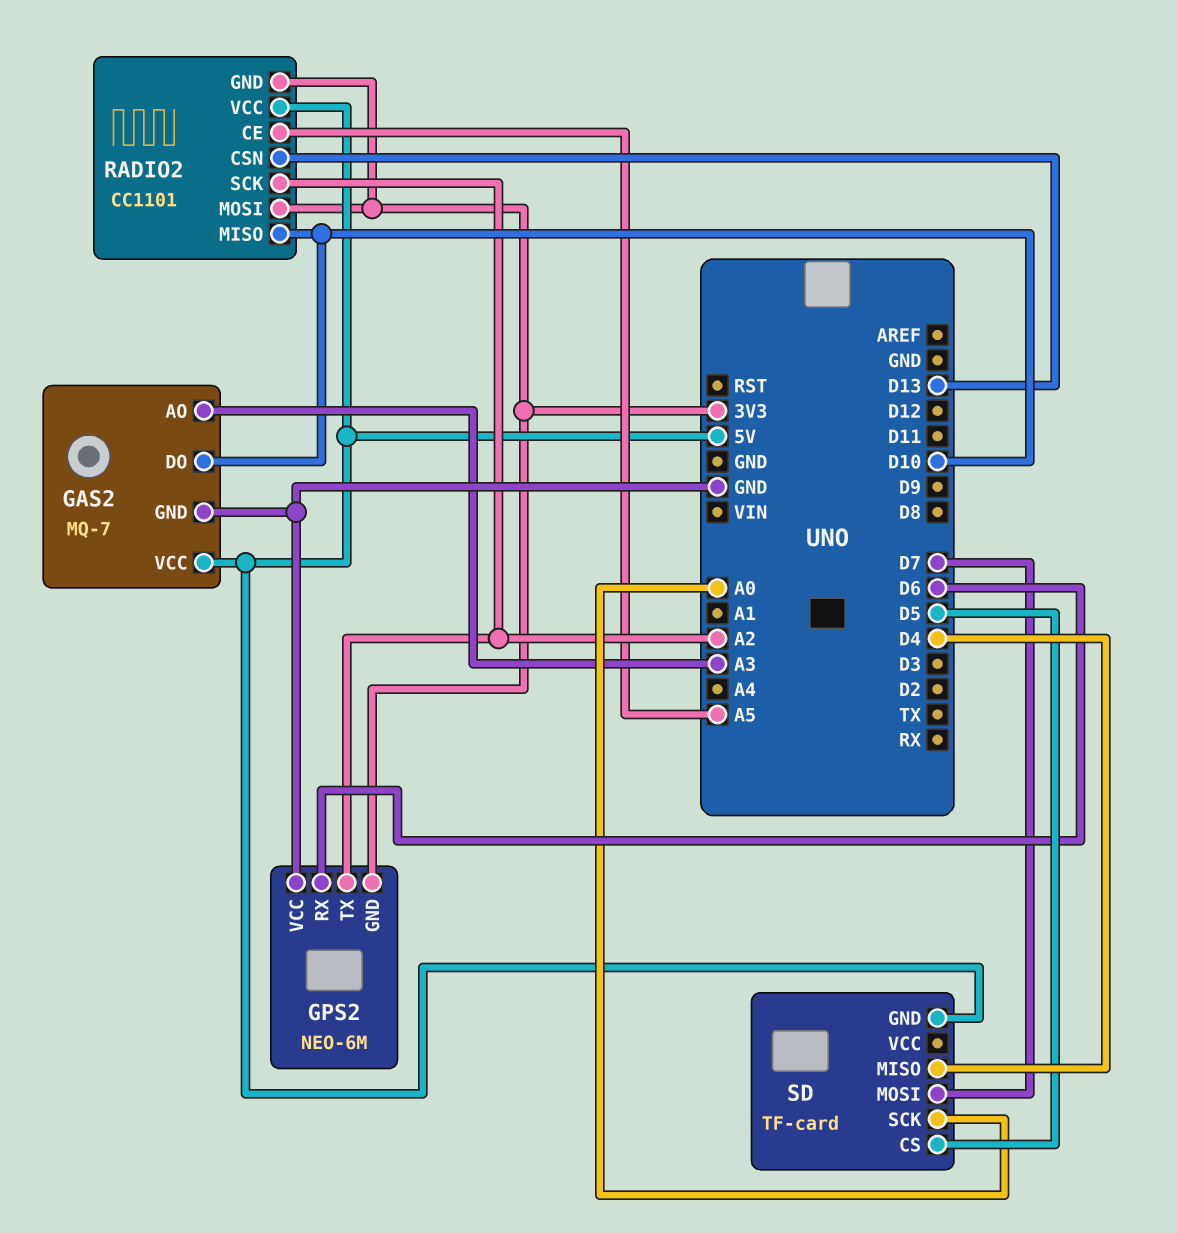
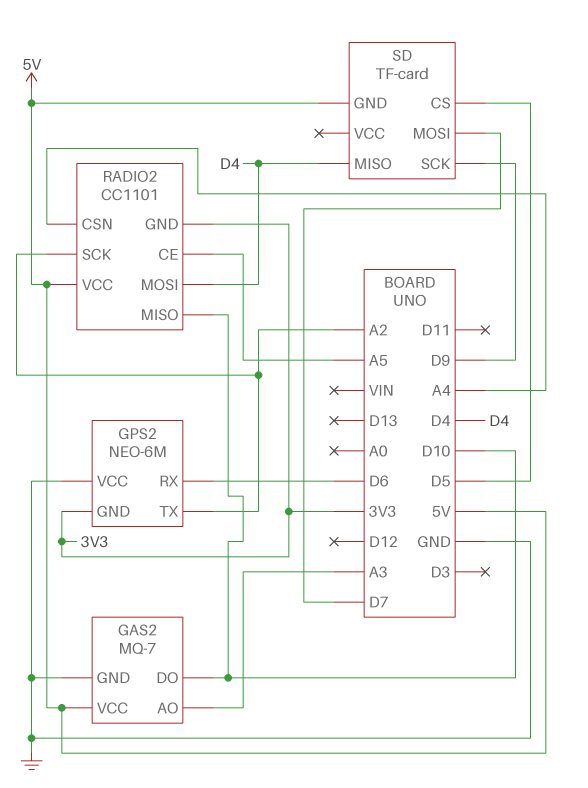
RADIO2 pin CSN: D13 -> A4
RADIO2 pin MOSI: 3V3 -> D4
SD pin SCK: A0 -> D9

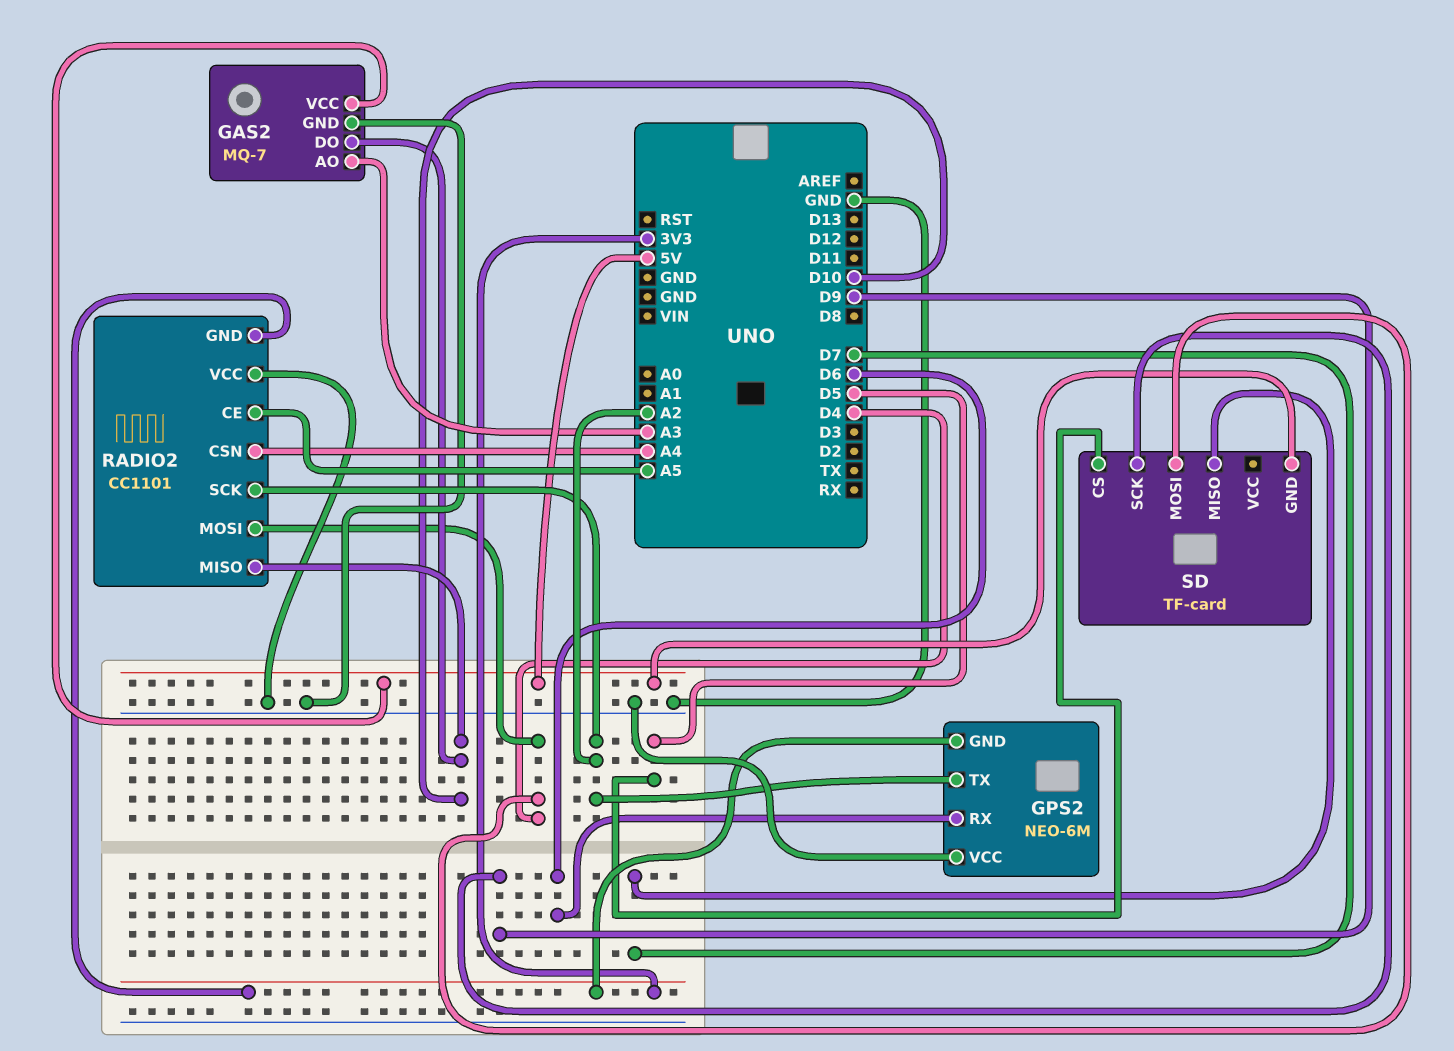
RADIO2 pin VCC: 5V -> GND
SD pin MISO: D4 -> D7
SD pin MOSI: D7 -> D4

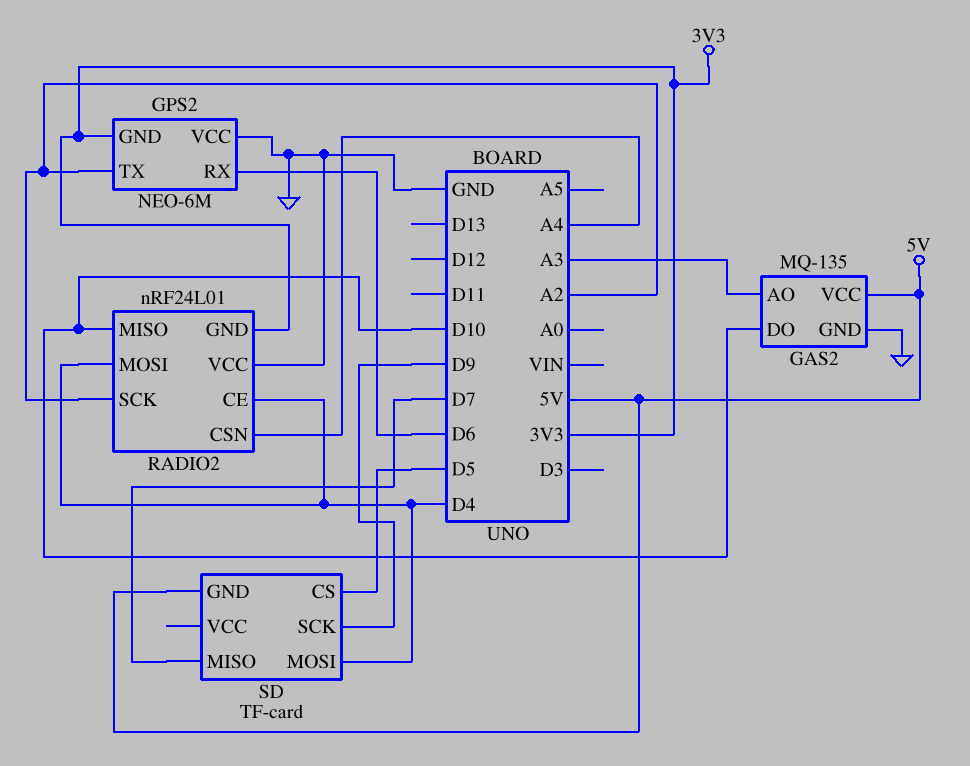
GAS2: MQ-7 -> MQ-135
RADIO2: CC1101 -> nRF24L01
RADIO2 pin CE: A5 -> D4

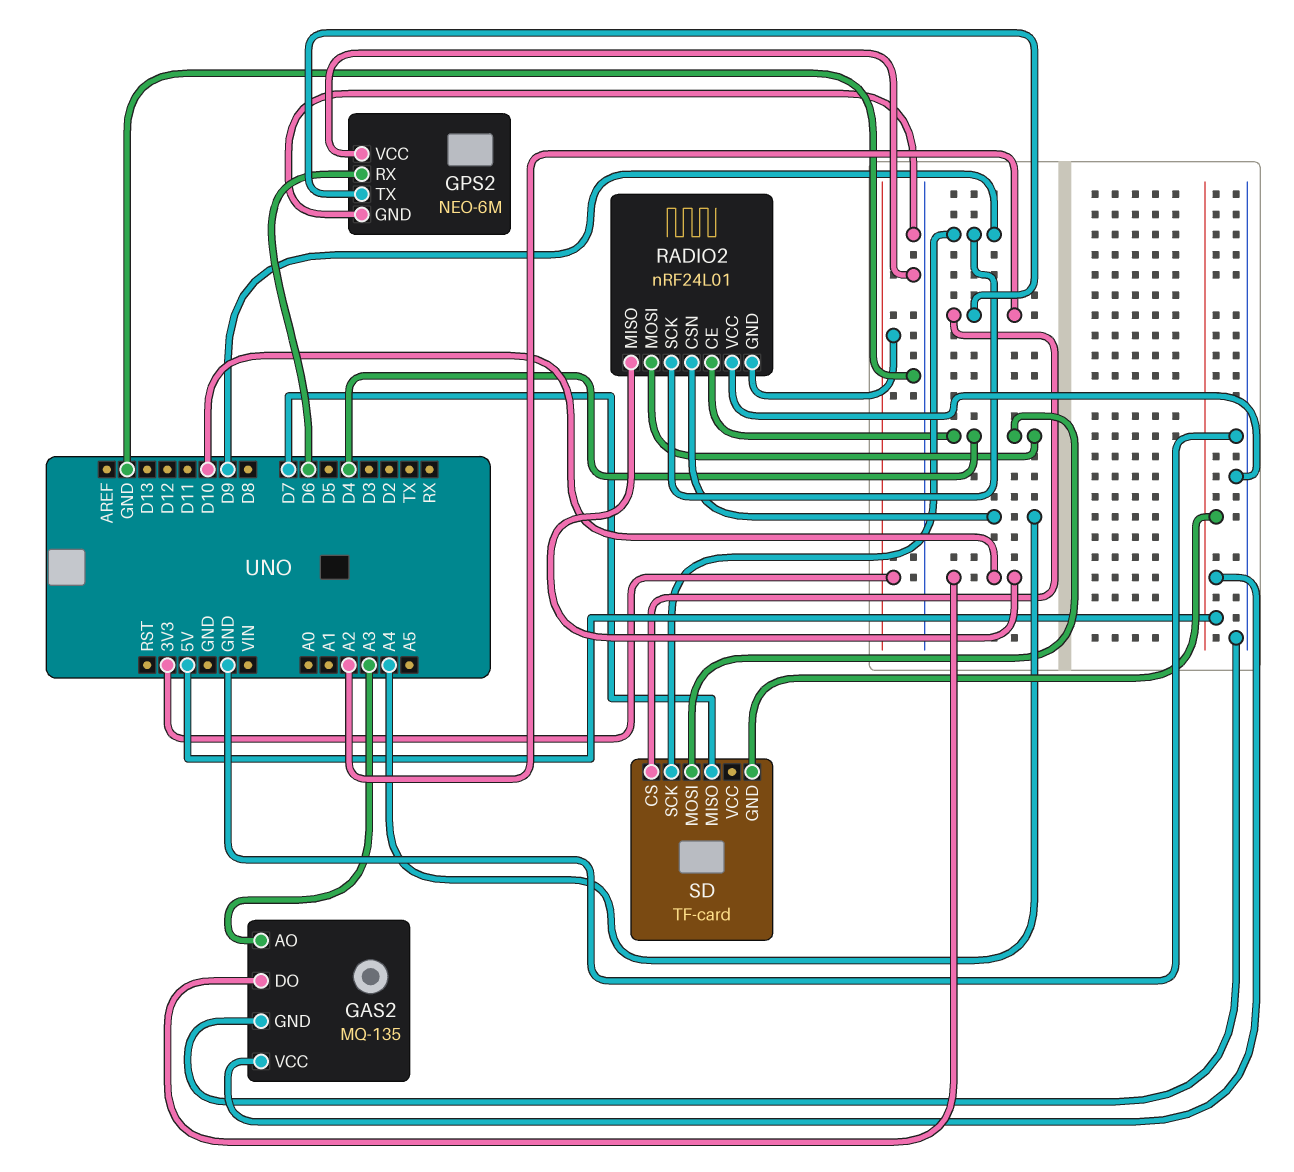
GPS2 pin GND: 3V3 -> GND
RADIO2 pin SCK: A2 -> D9
SD pin CS: D5 -> A2

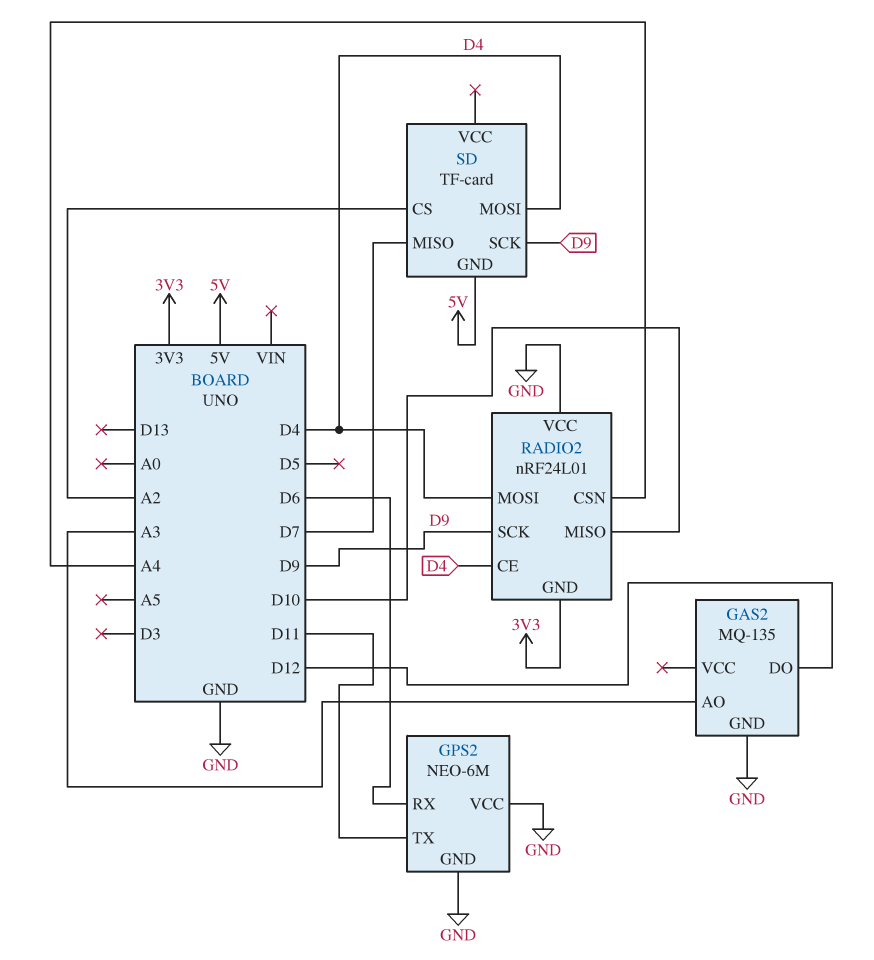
GAS2 pin DO: D10 -> D12
GAS2 pin VCC: 5V -> none
GPS2 pin TX: A2 -> D11

